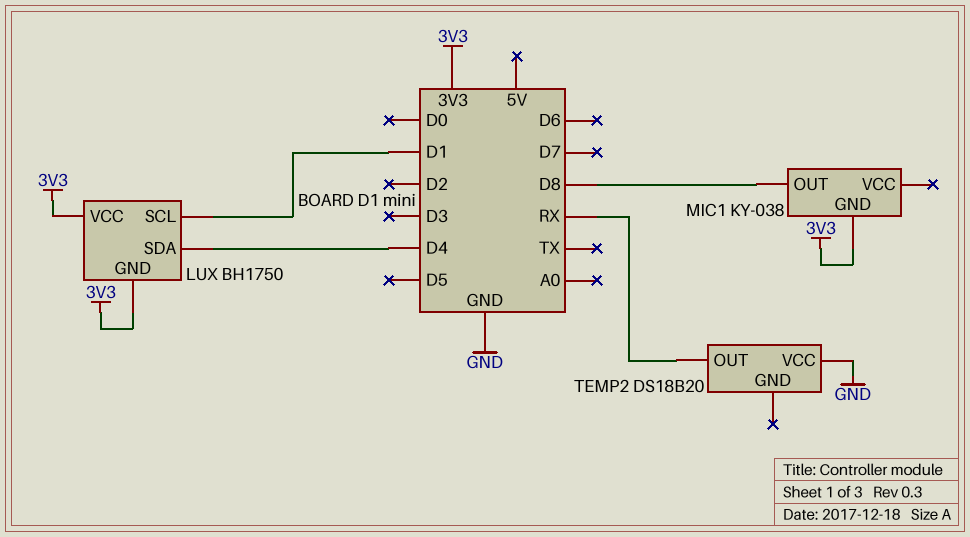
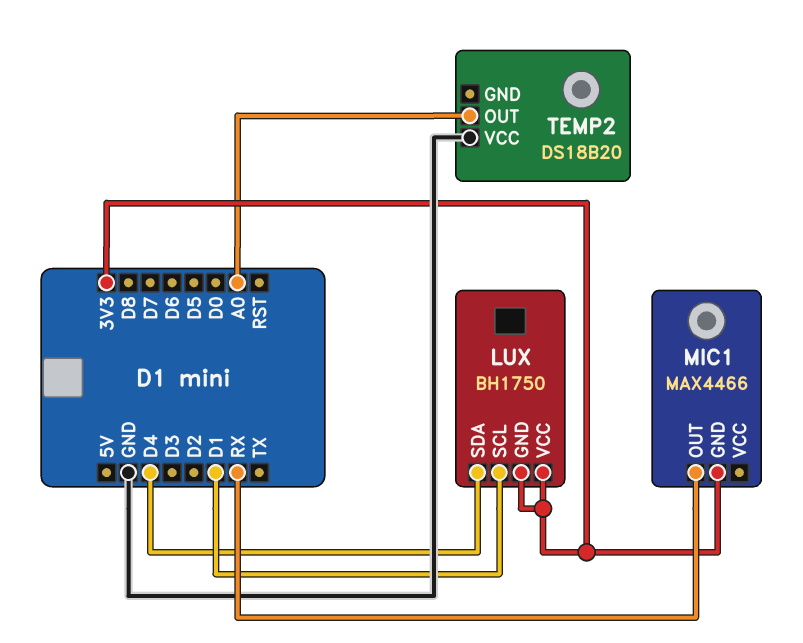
MIC1: KY-038 -> MAX4466
MIC1 pin OUT: D8 -> RX
TEMP2 pin OUT: RX -> A0

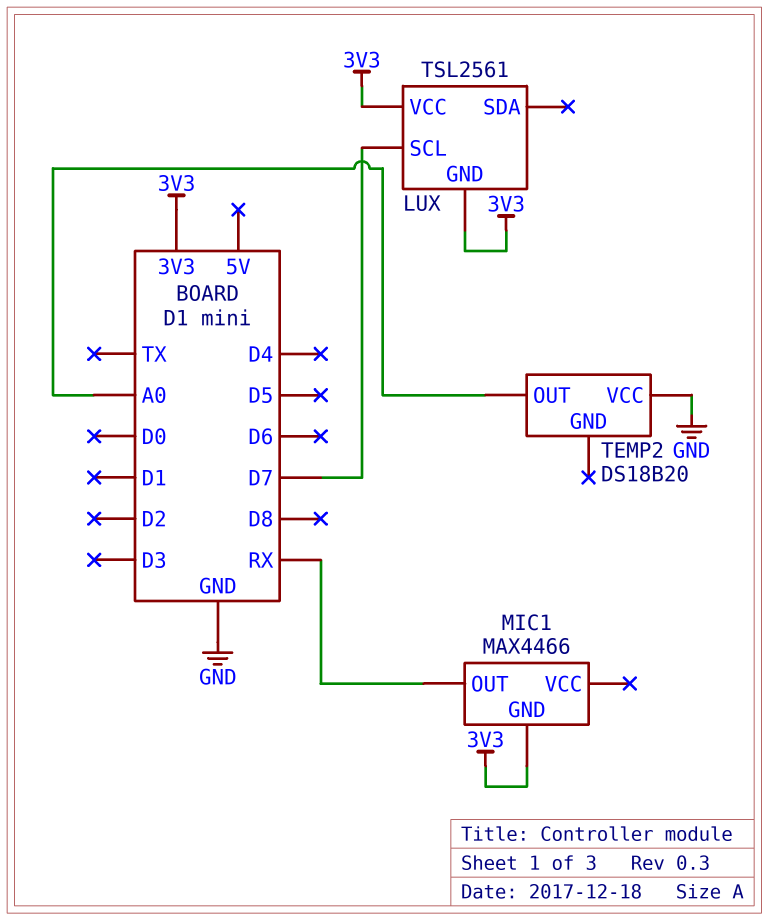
LUX: BH1750 -> TSL2561
LUX pin SCL: D1 -> D7
LUX pin SDA: D4 -> none

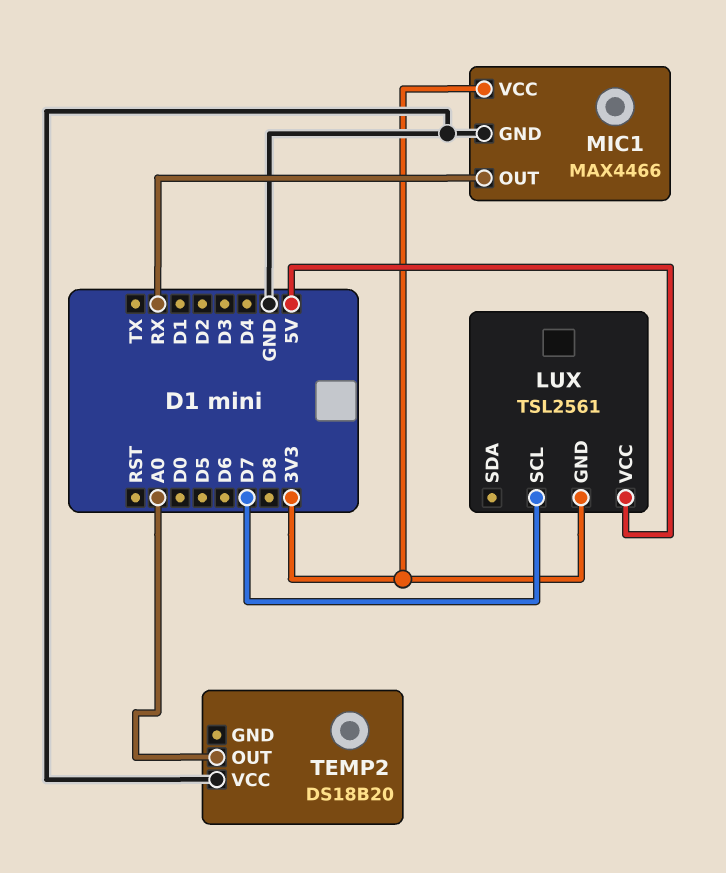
LUX pin VCC: 3V3 -> 5V
MIC1 pin GND: 3V3 -> GND
MIC1 pin VCC: none -> 3V3

